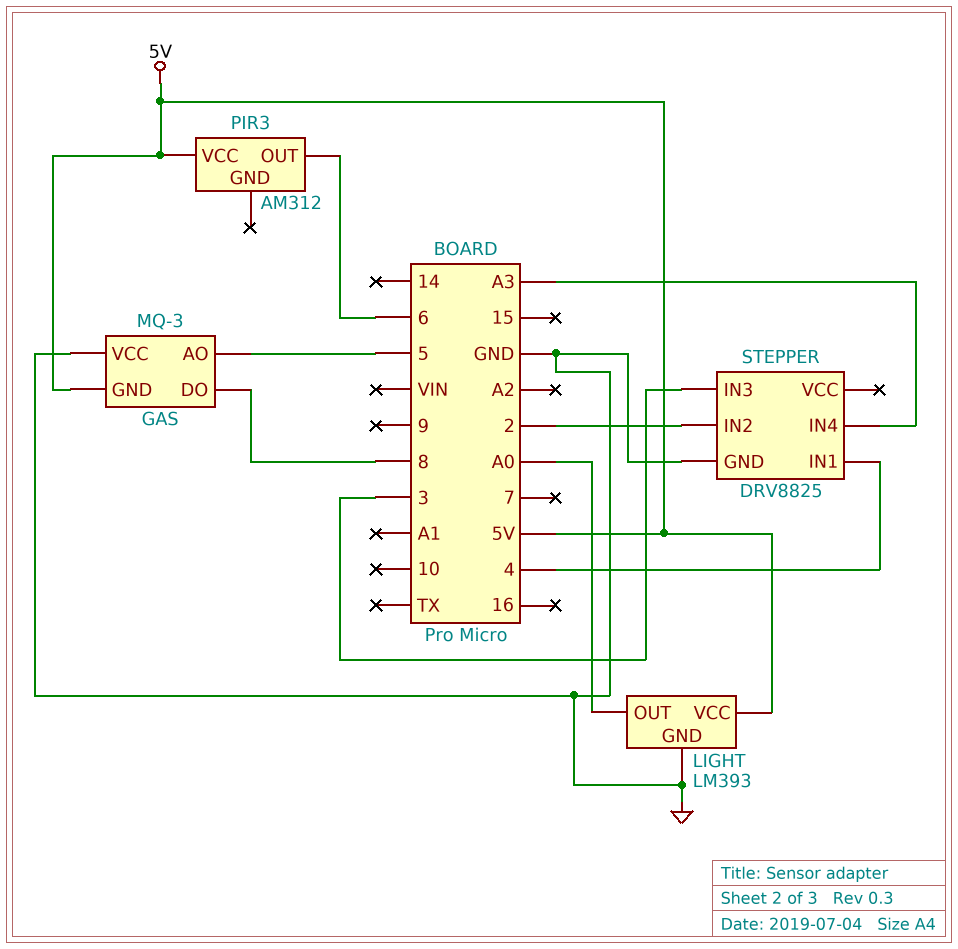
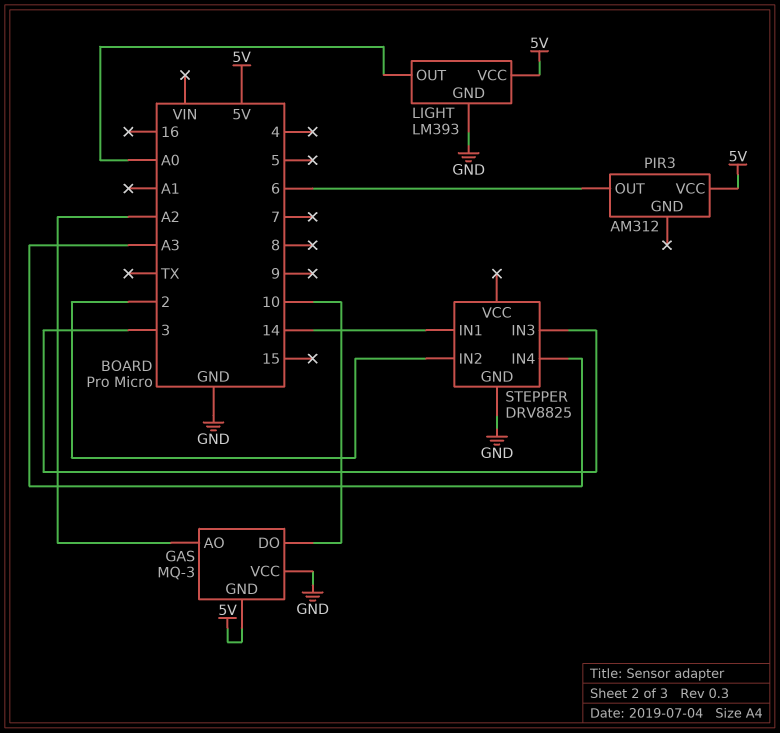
GAS pin AO: 5 -> A2
GAS pin DO: 8 -> 10
STEPPER pin IN1: 4 -> 14

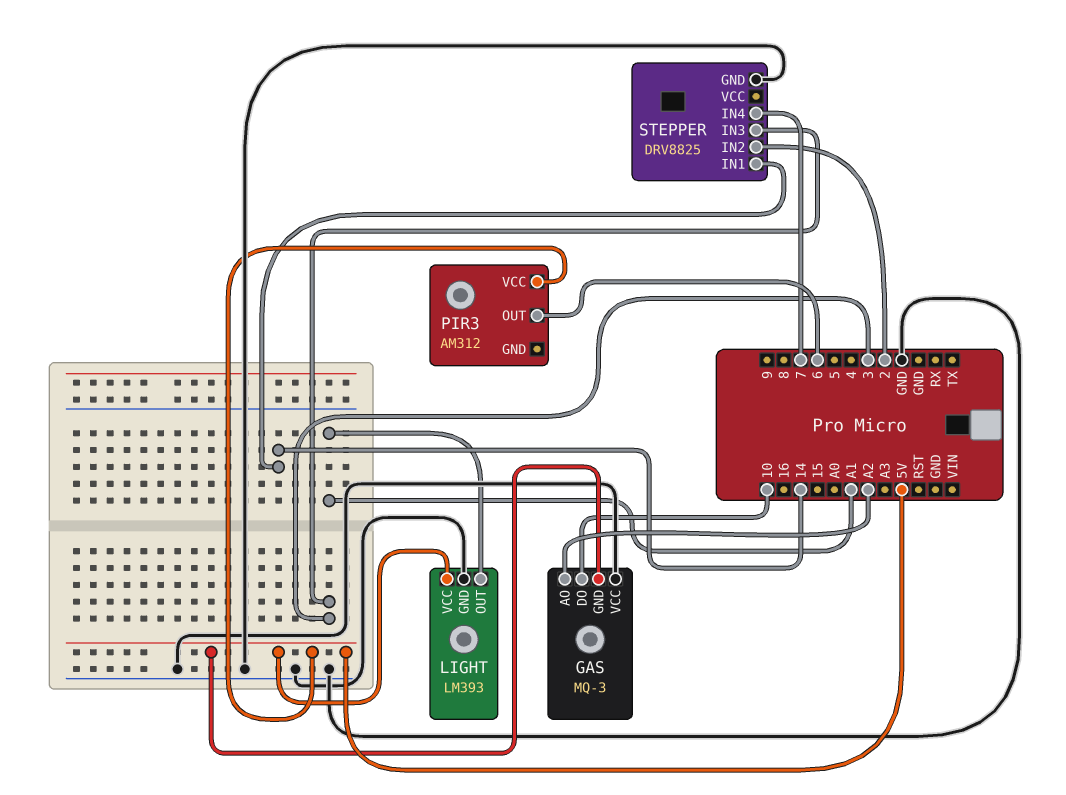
LIGHT pin OUT: A0 -> A1
STEPPER pin IN4: A3 -> 7

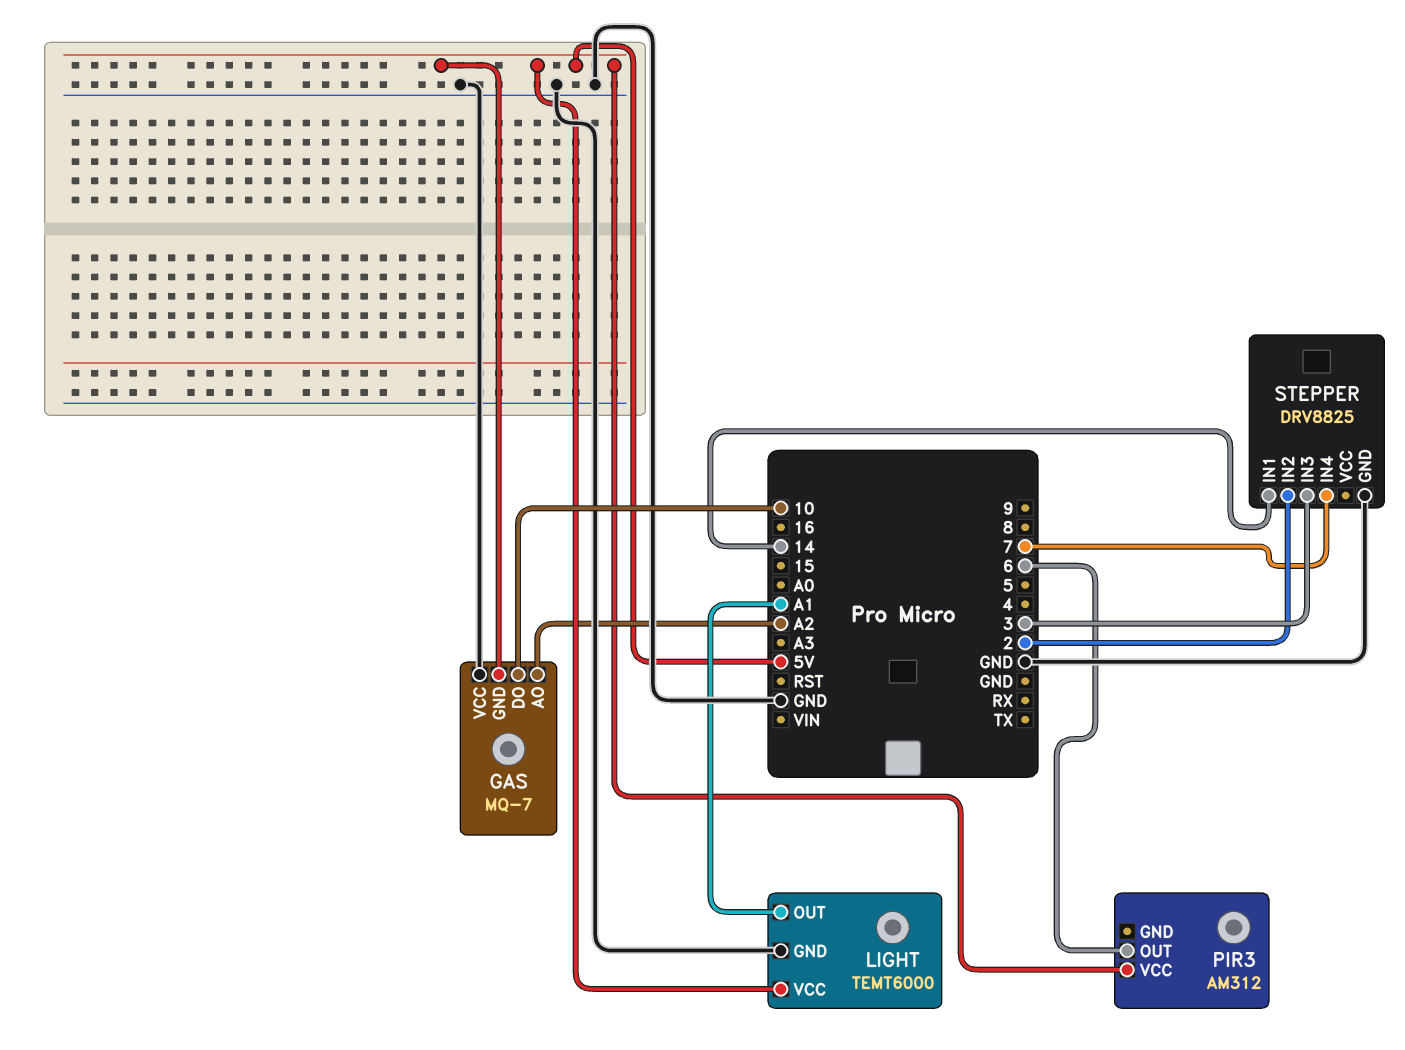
GAS: MQ-3 -> MQ-7
LIGHT: LM393 -> TEMT6000

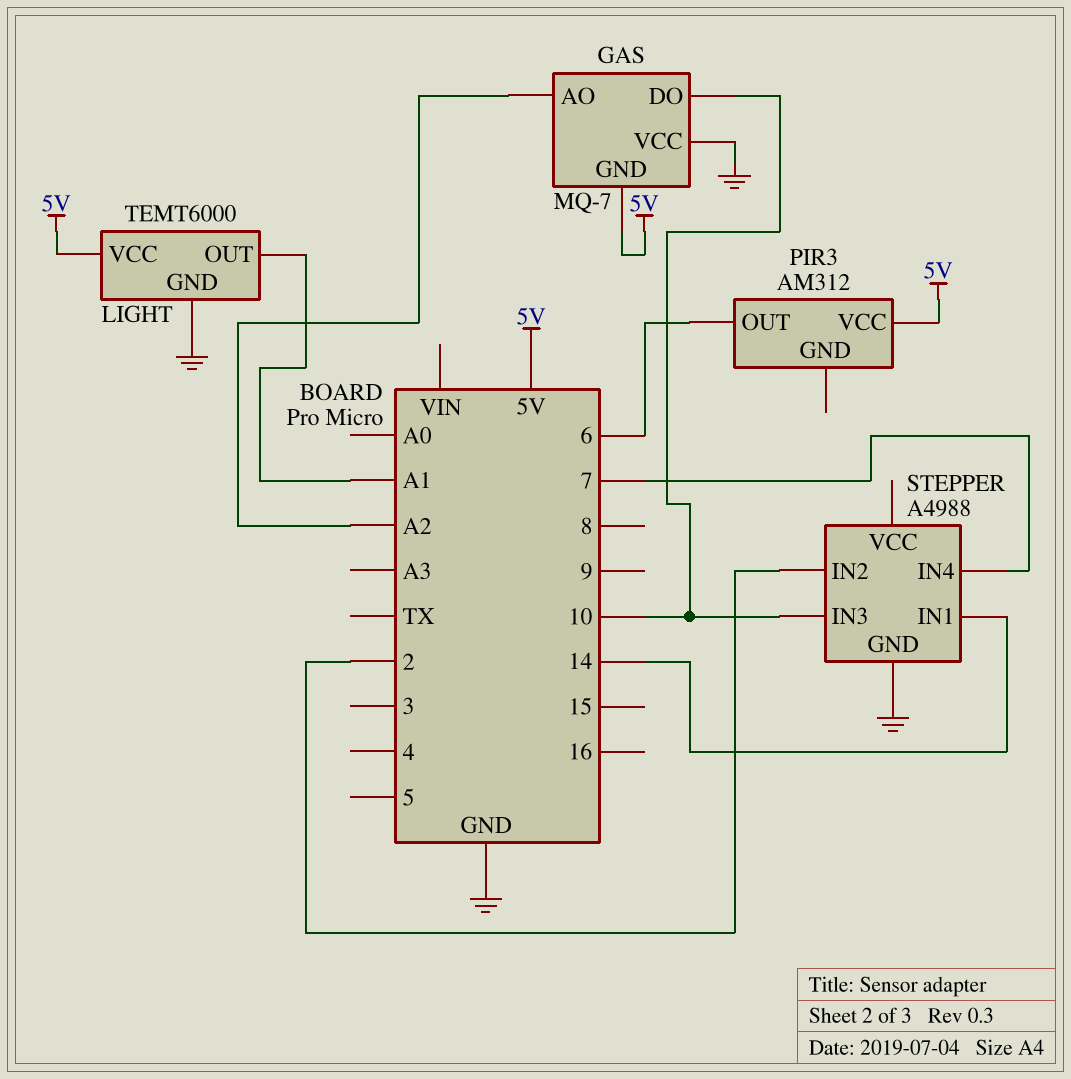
STEPPER: DRV8825 -> A4988
STEPPER pin IN3: 3 -> 10

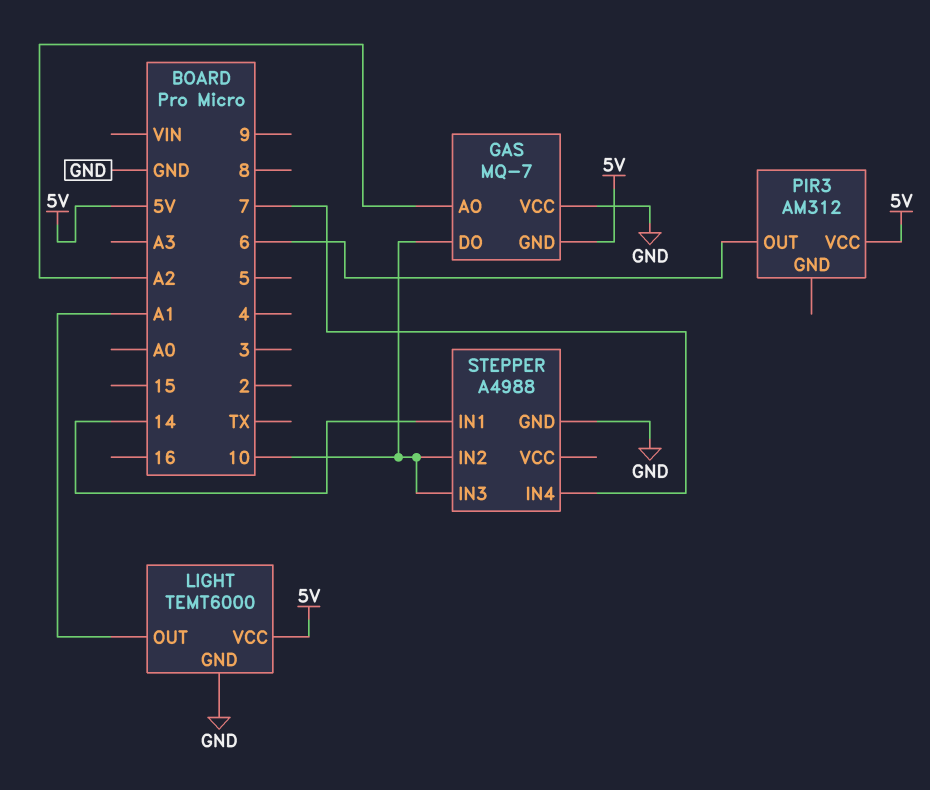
STEPPER pin IN2: 2 -> 10

